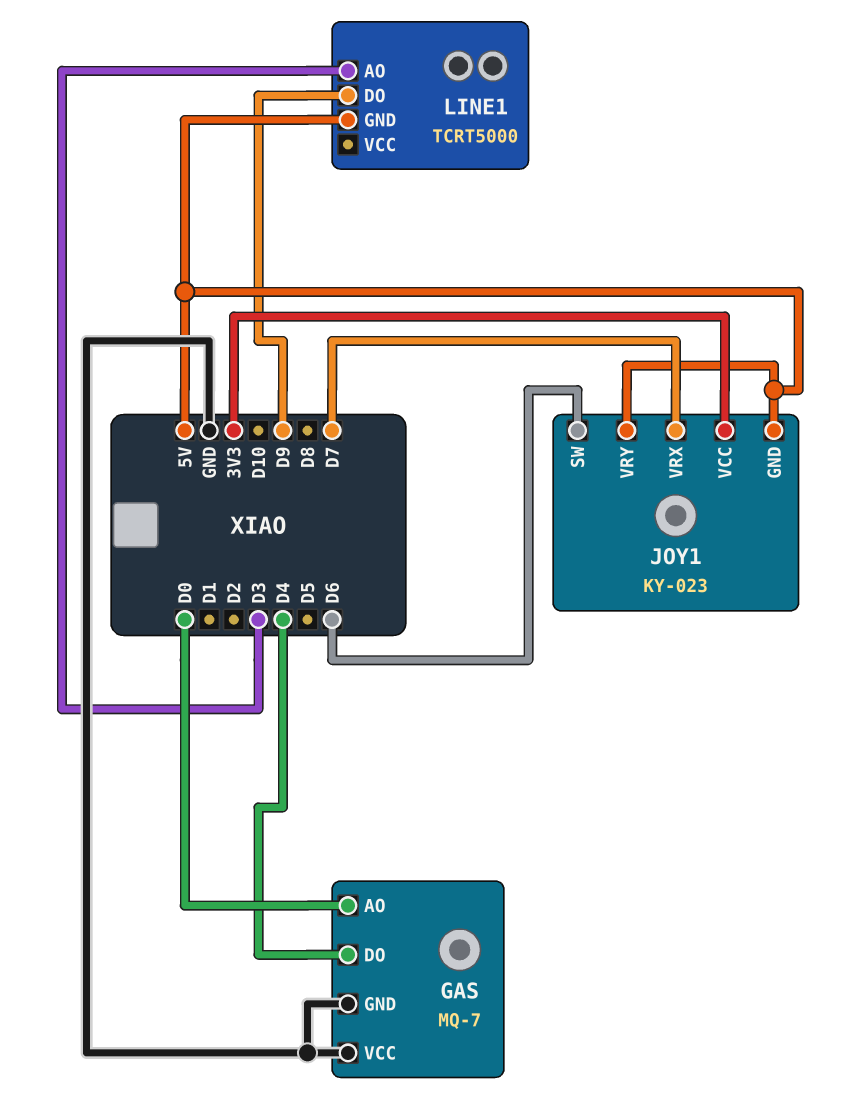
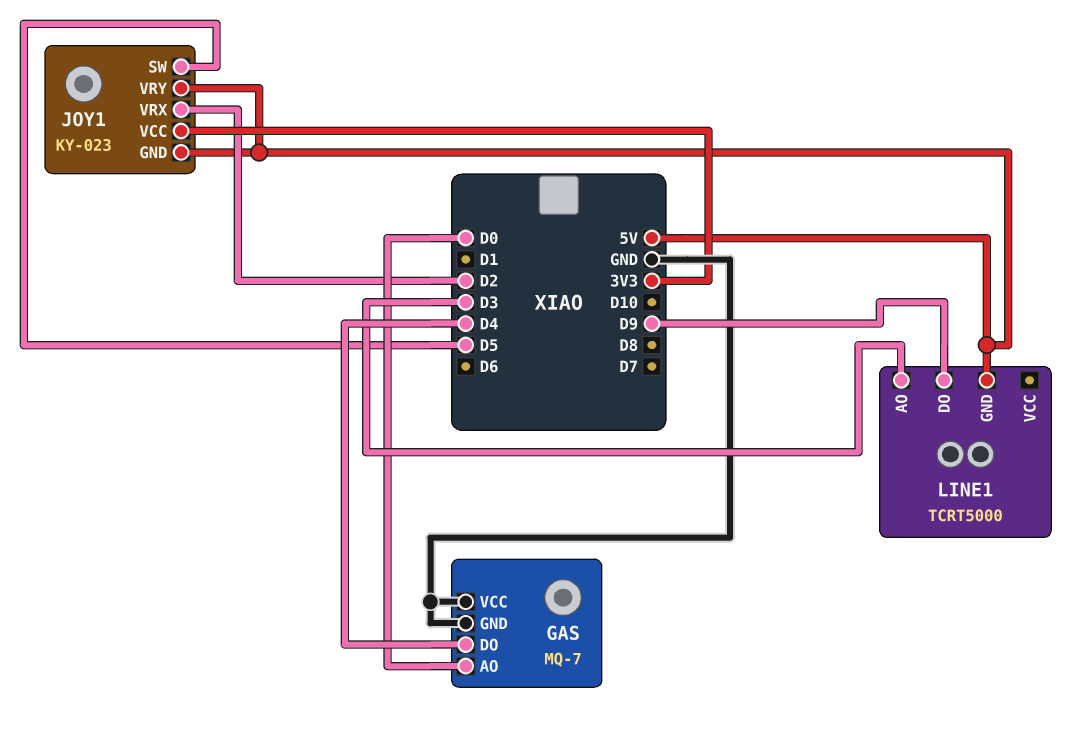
JOY1 pin SW: D6 -> D5
JOY1 pin VRX: D7 -> D2

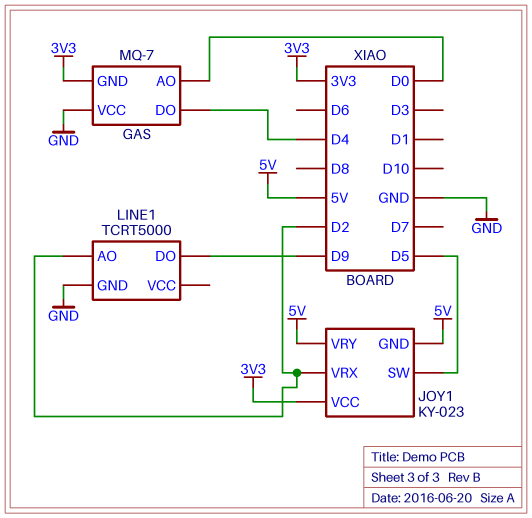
GAS pin GND: GND -> 3V3
LINE1 pin AO: D3 -> D2
LINE1 pin GND: 5V -> GND

